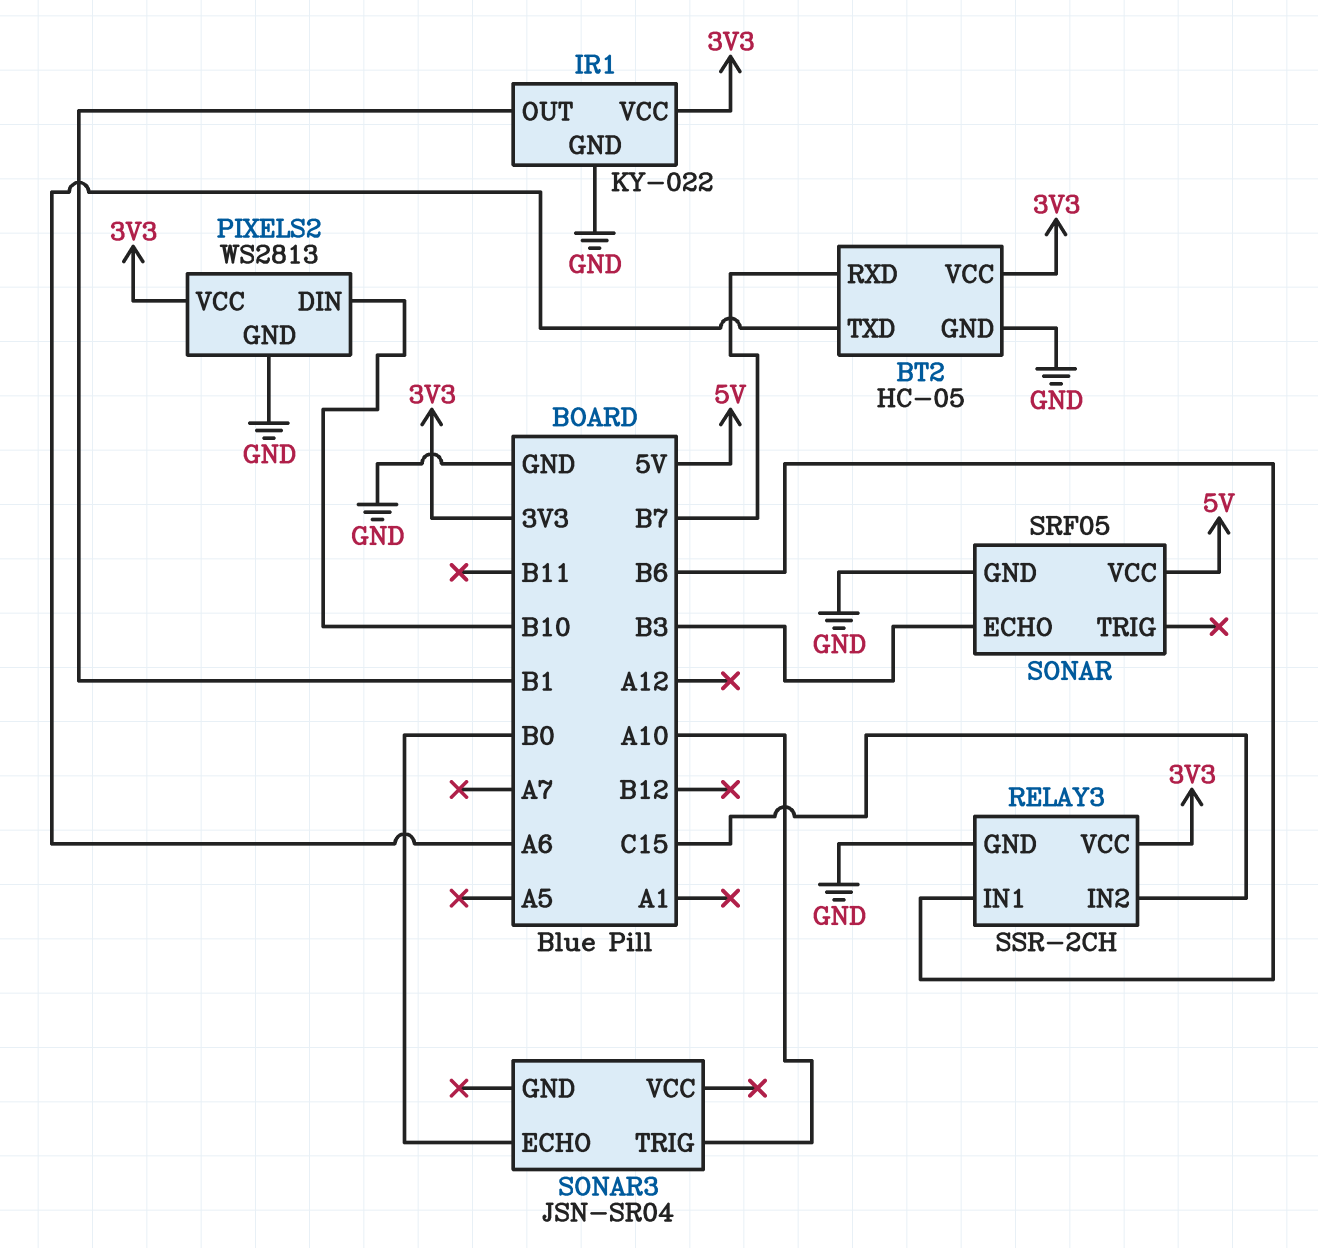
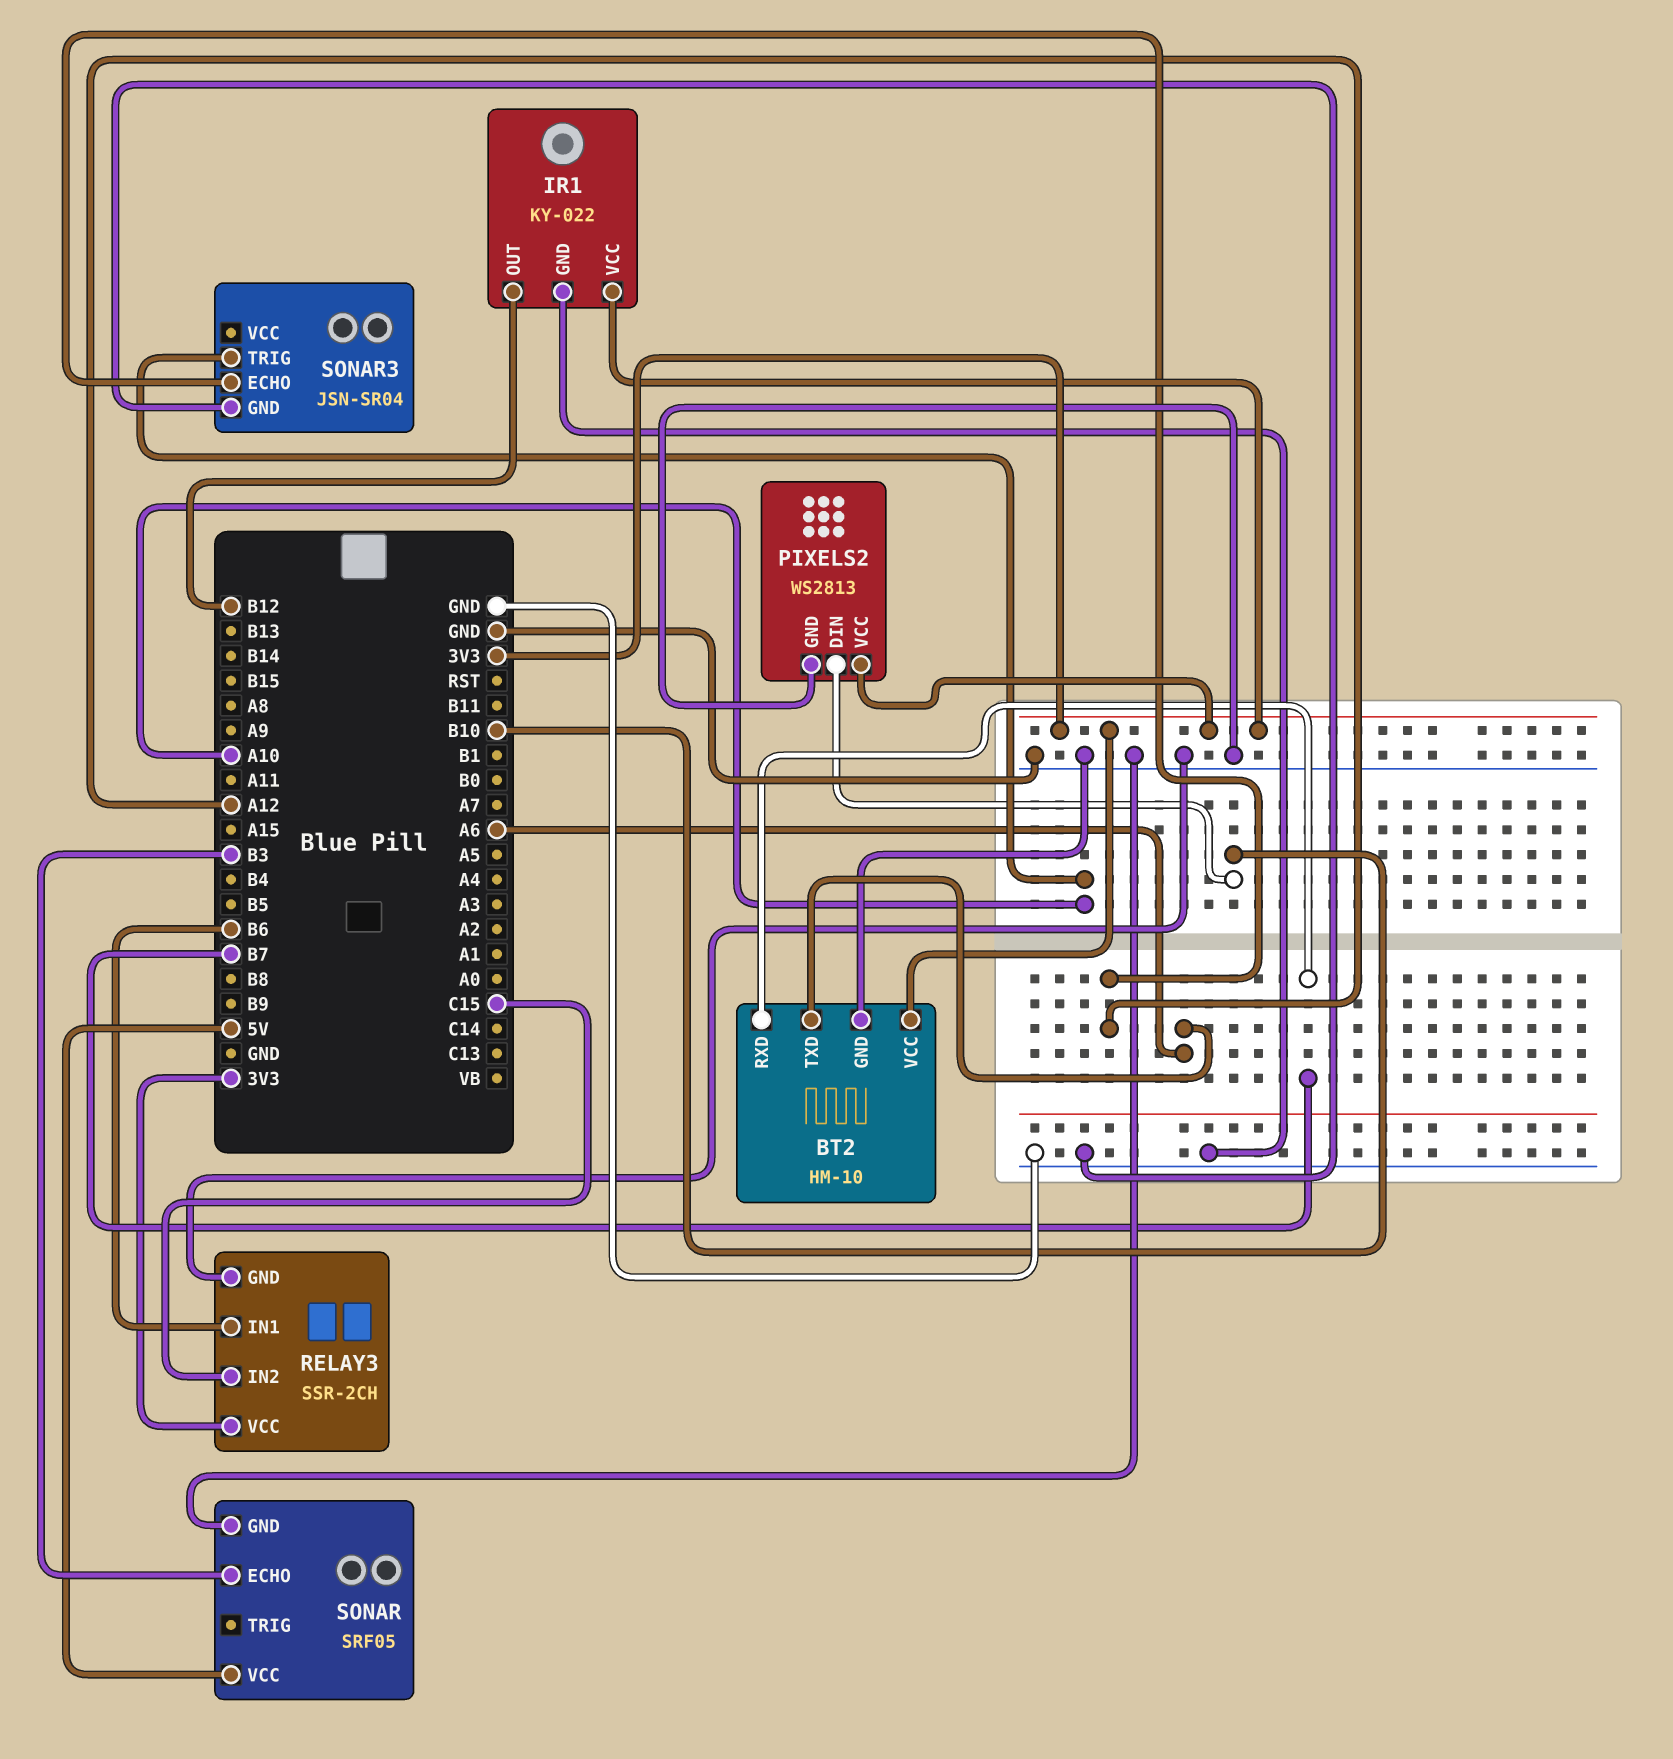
BT2: HC-05 -> HM-10
IR1 pin OUT: B1 -> B12
SONAR3 pin ECHO: B0 -> A12
SONAR3 pin GND: none -> GND

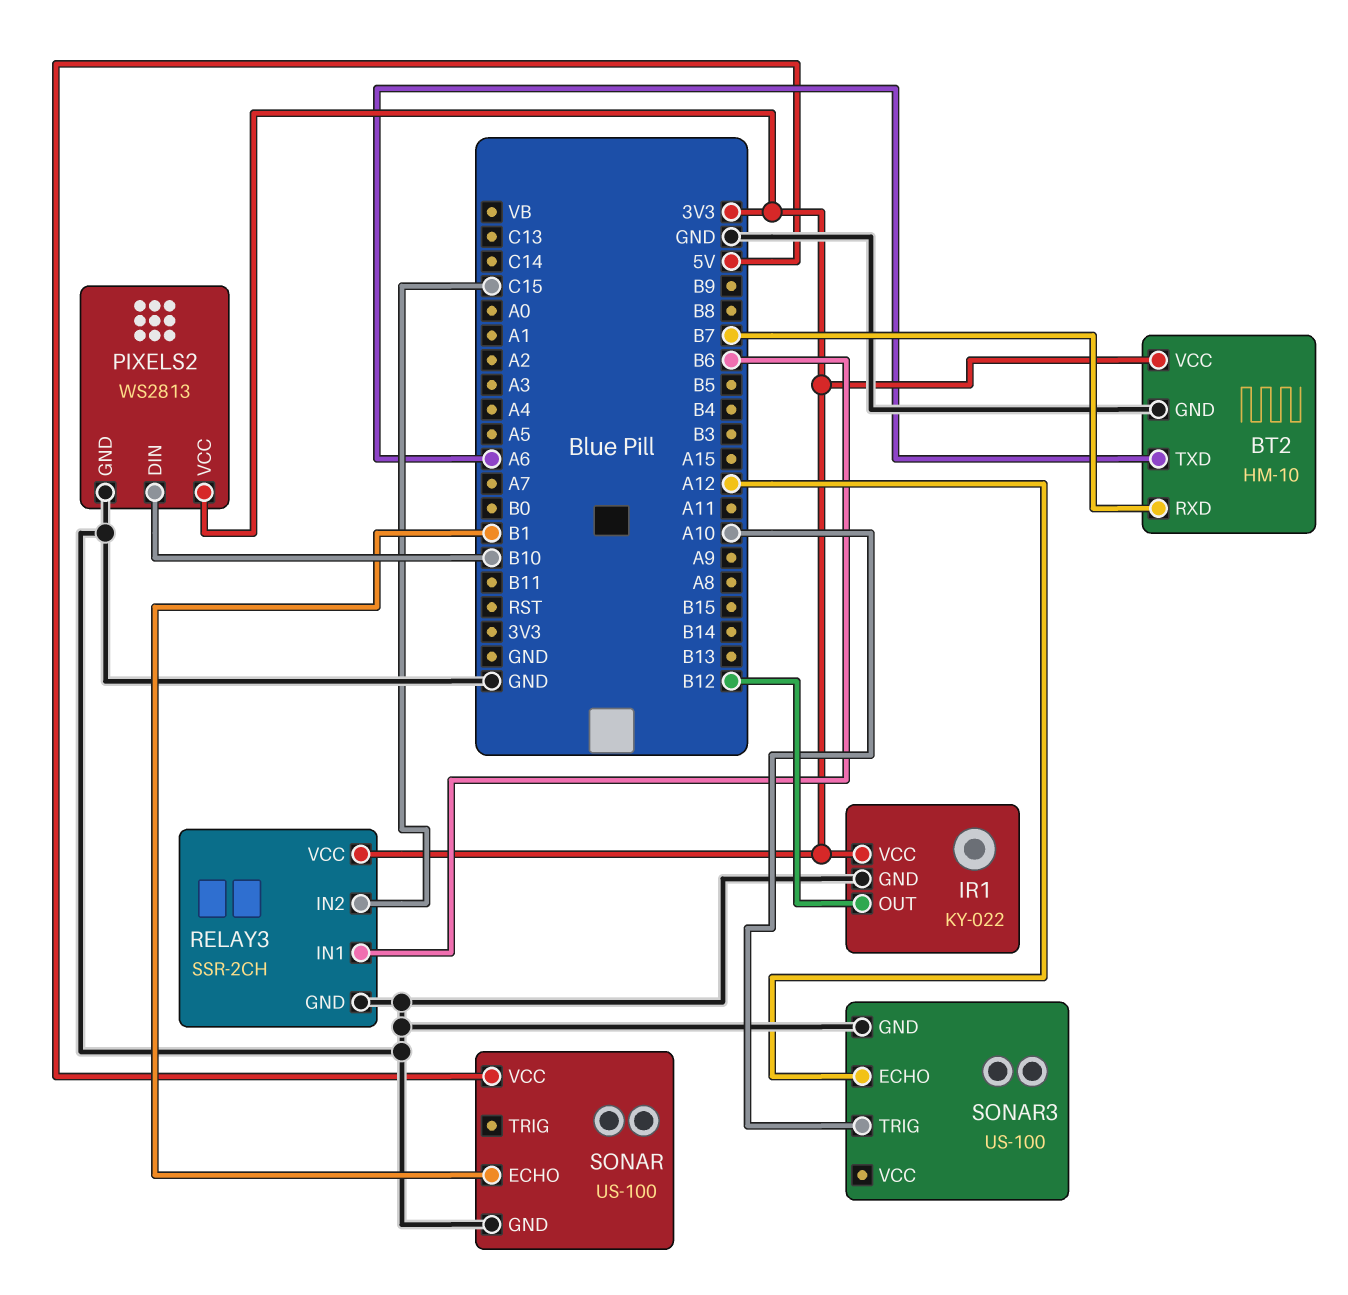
SONAR: SRF05 -> US-100
SONAR pin ECHO: B3 -> B1
SONAR3: JSN-SR04 -> US-100

